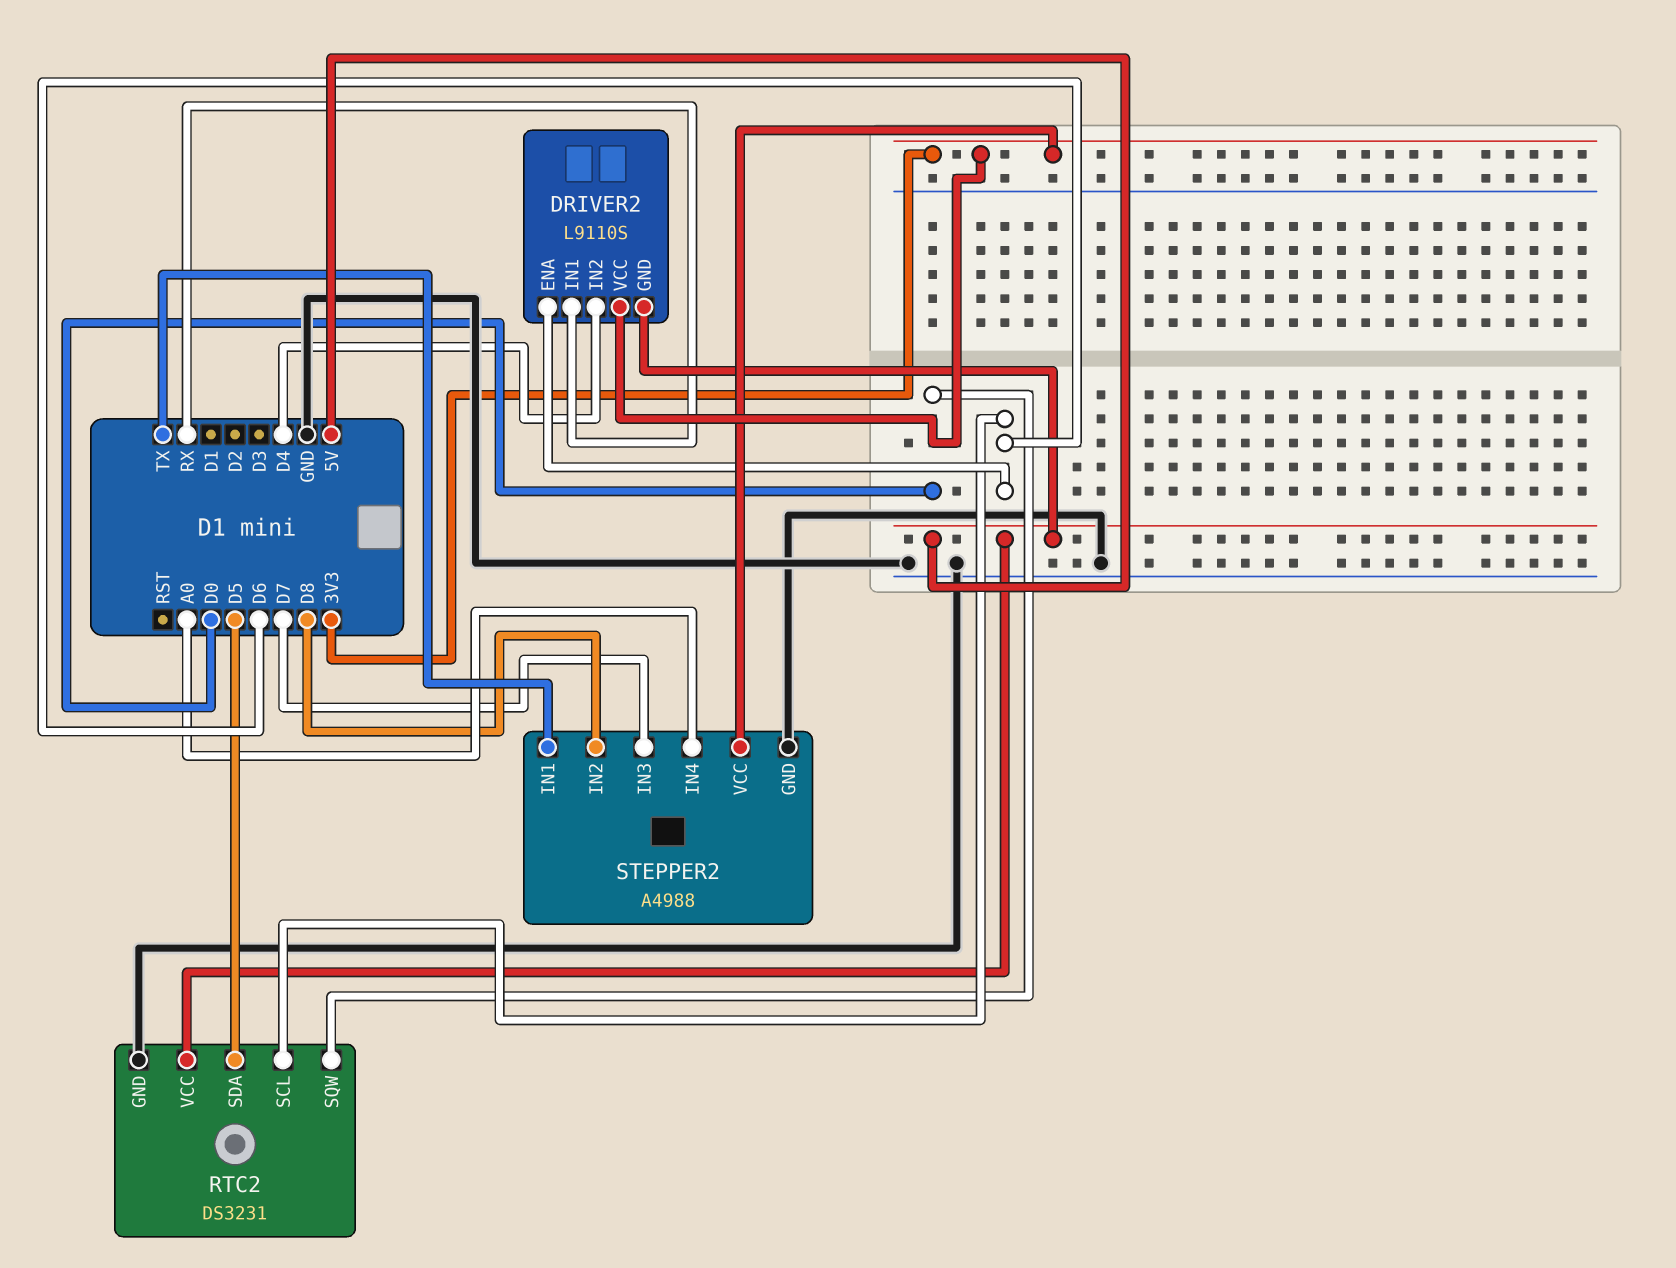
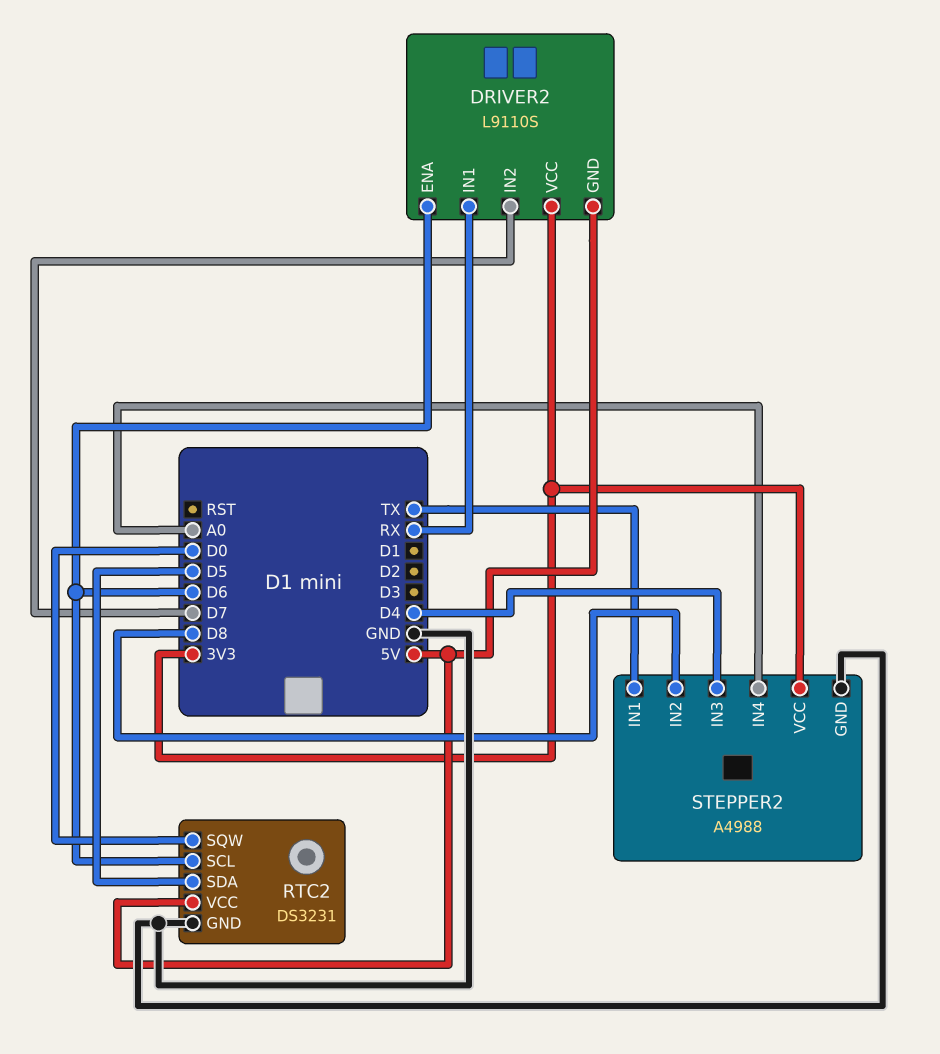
DRIVER2 pin IN2: D4 -> D7
STEPPER2 pin IN3: D7 -> D4

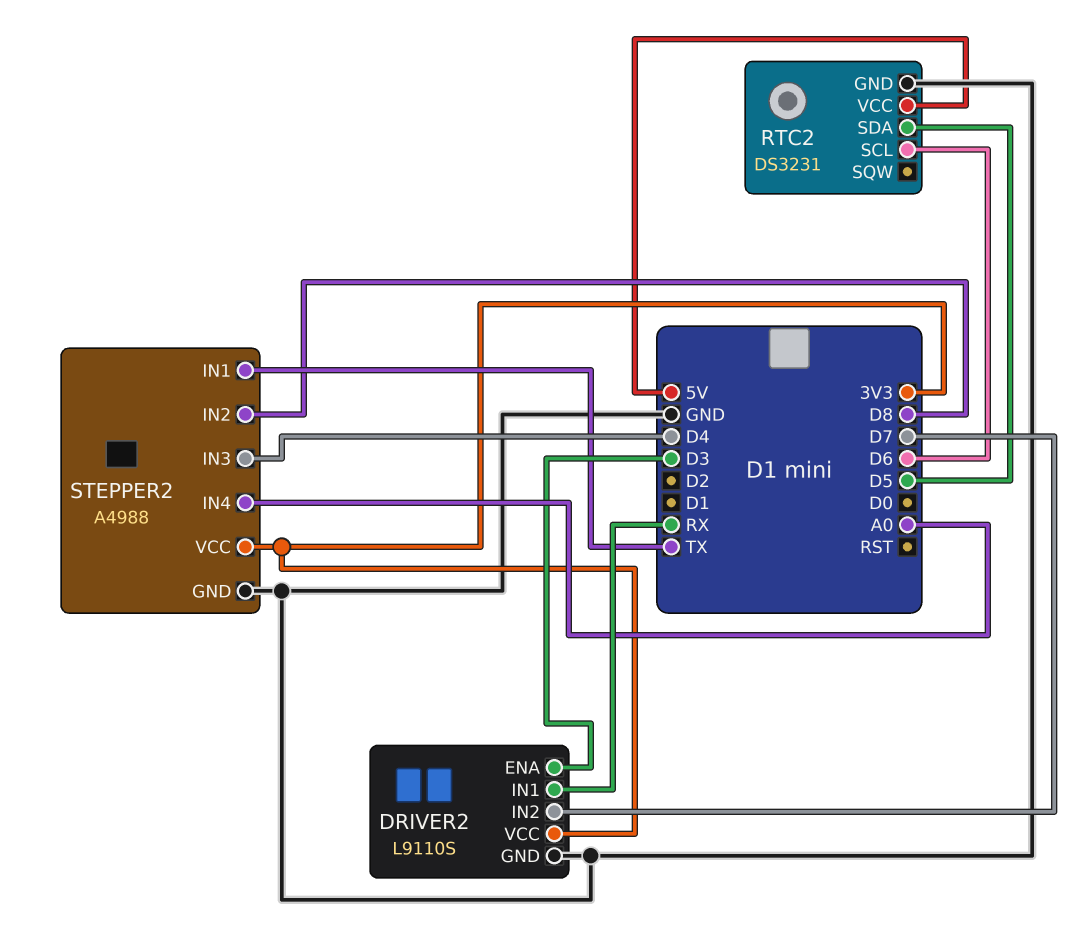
DRIVER2 pin ENA: D6 -> D3
DRIVER2 pin GND: 5V -> GND
RTC2 pin SQW: D0 -> none

